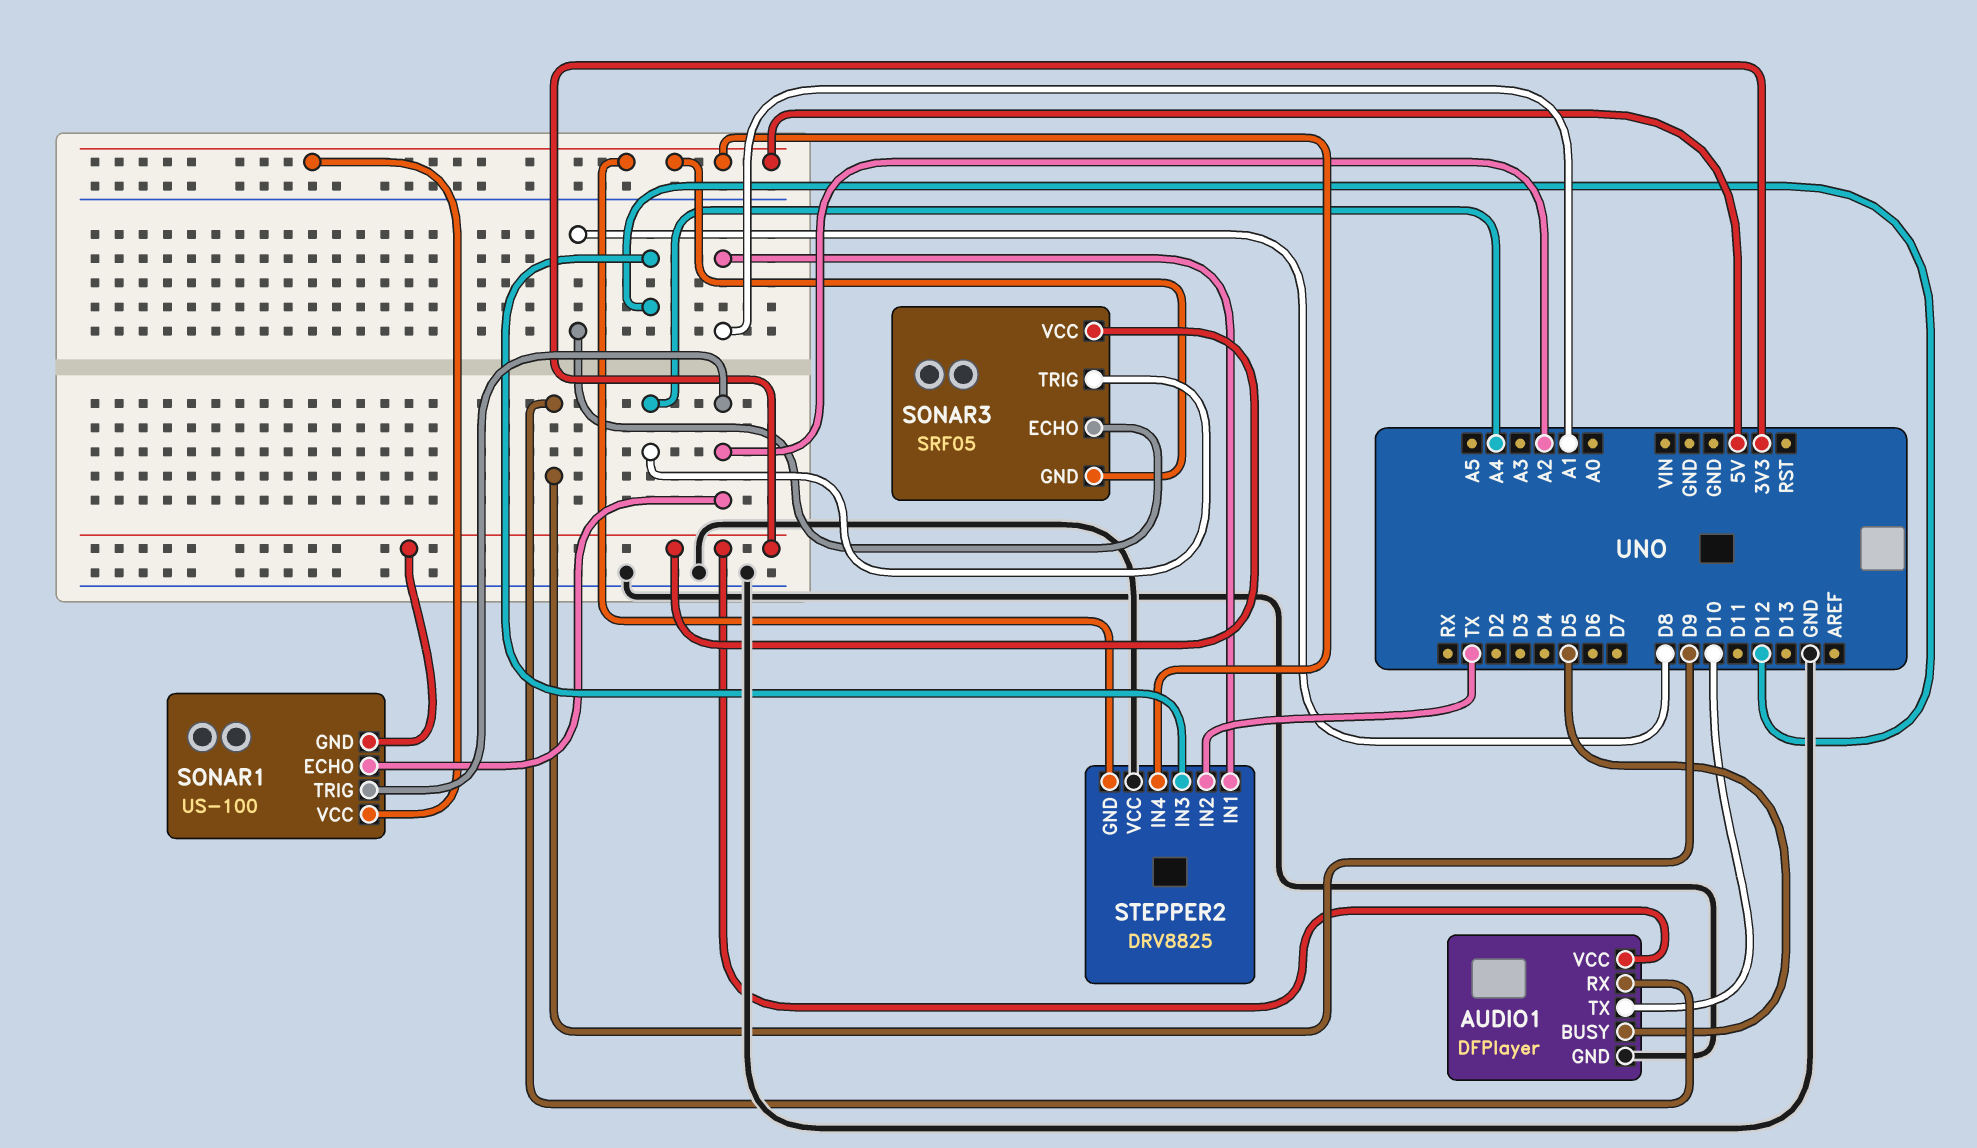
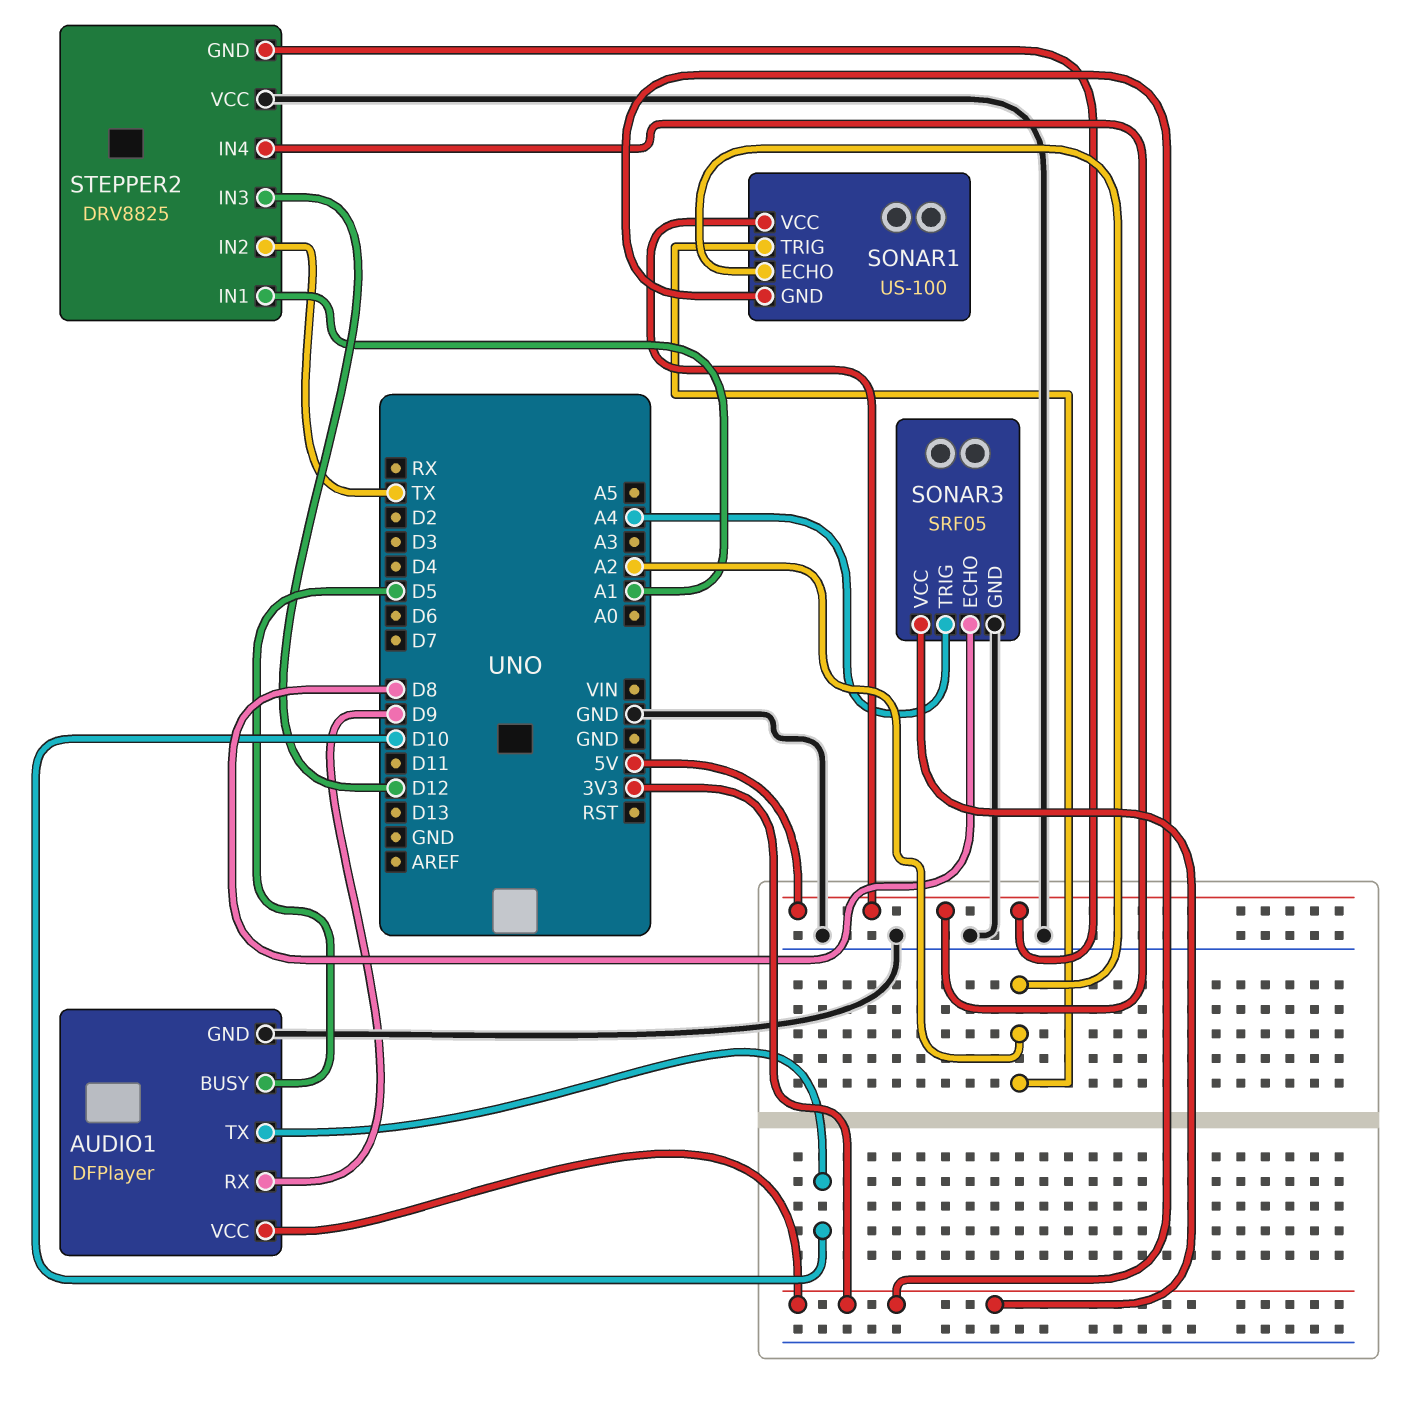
SONAR3 pin GND: 5V -> GND

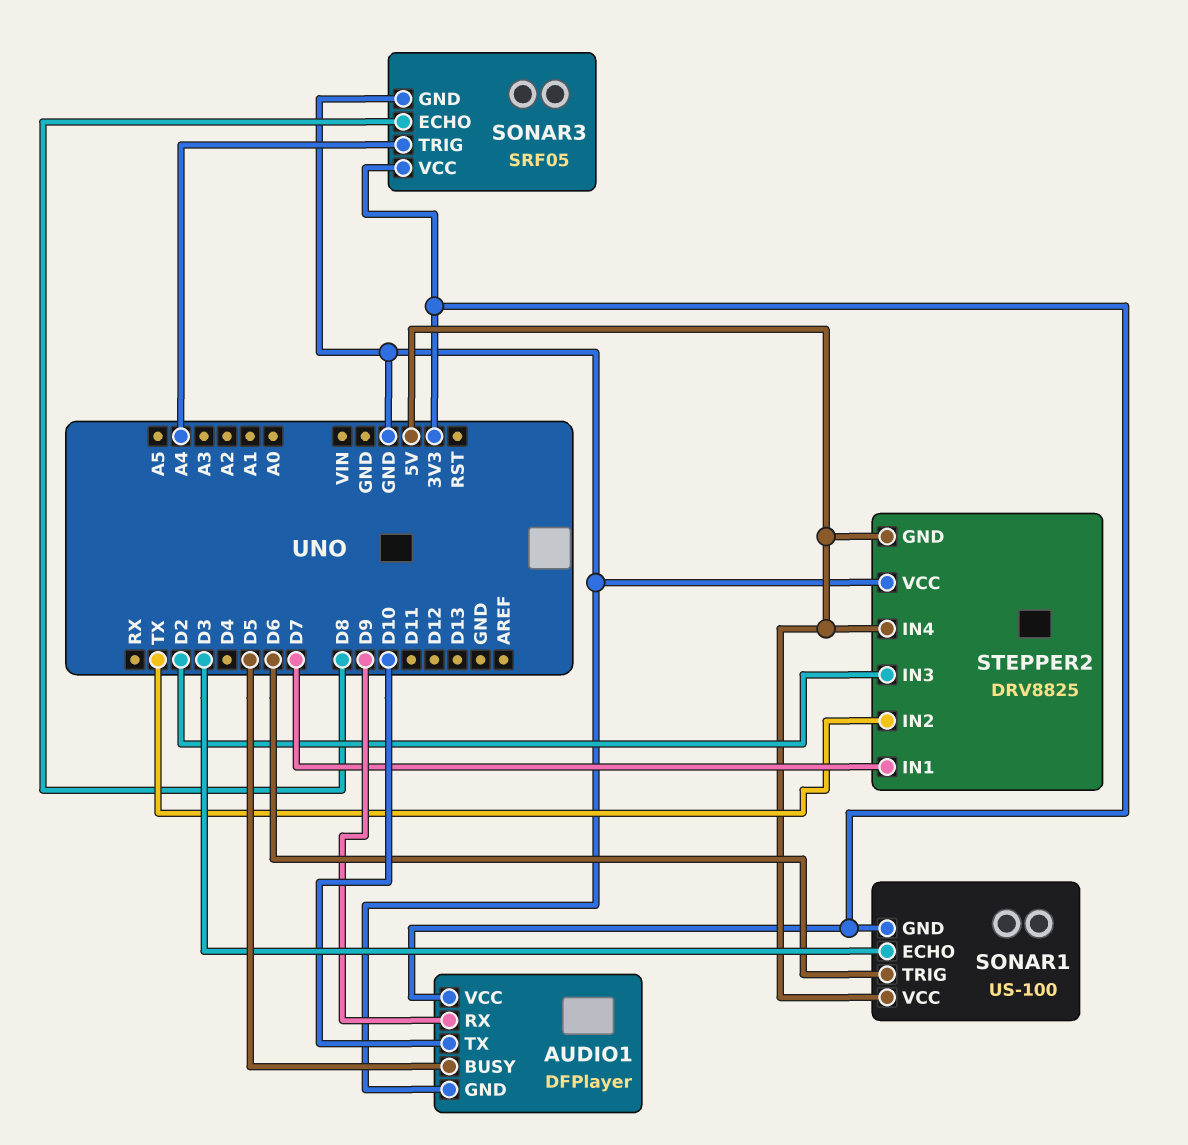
SONAR1 pin ECHO: A2 -> D3
SONAR1 pin TRIG: A2 -> D6
STEPPER2 pin IN1: A1 -> D7
STEPPER2 pin IN3: D12 -> D2

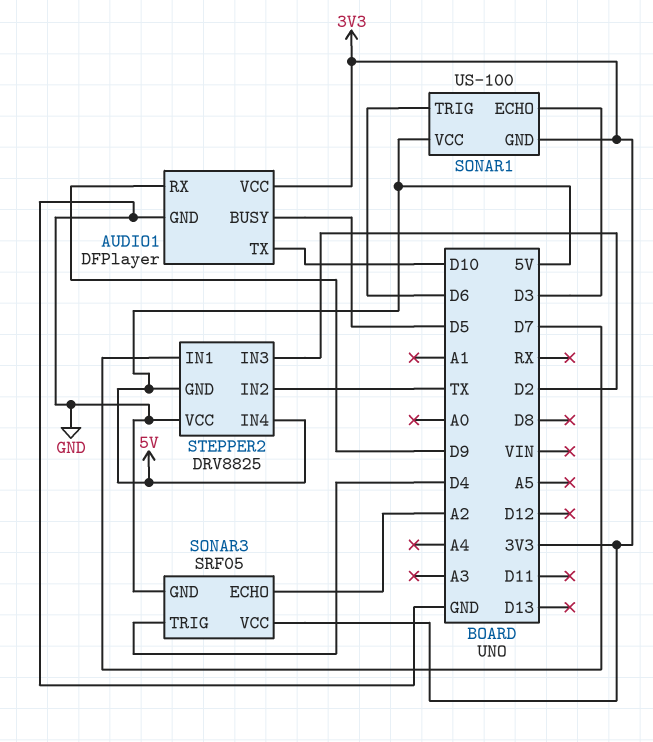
SONAR3 pin ECHO: D8 -> A2
SONAR3 pin TRIG: A4 -> D4

